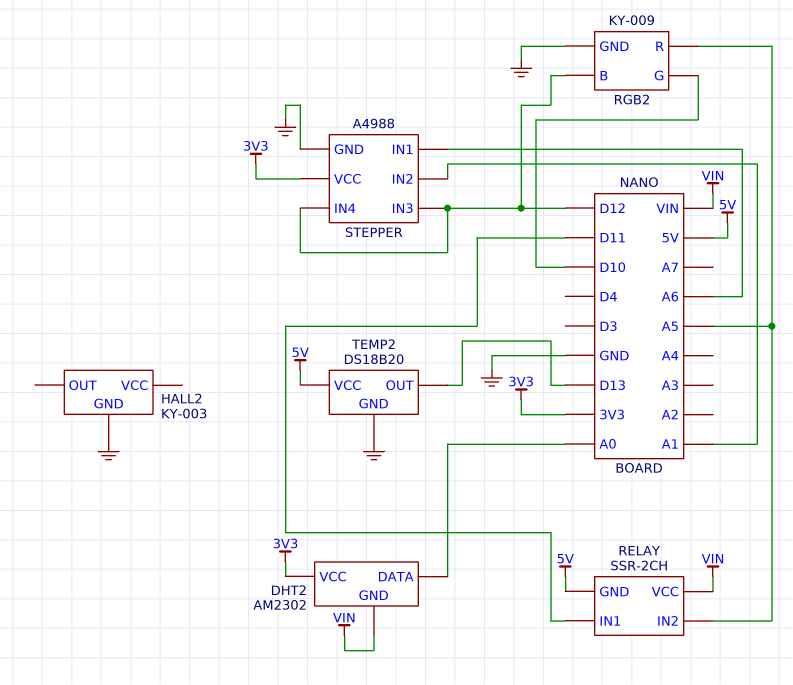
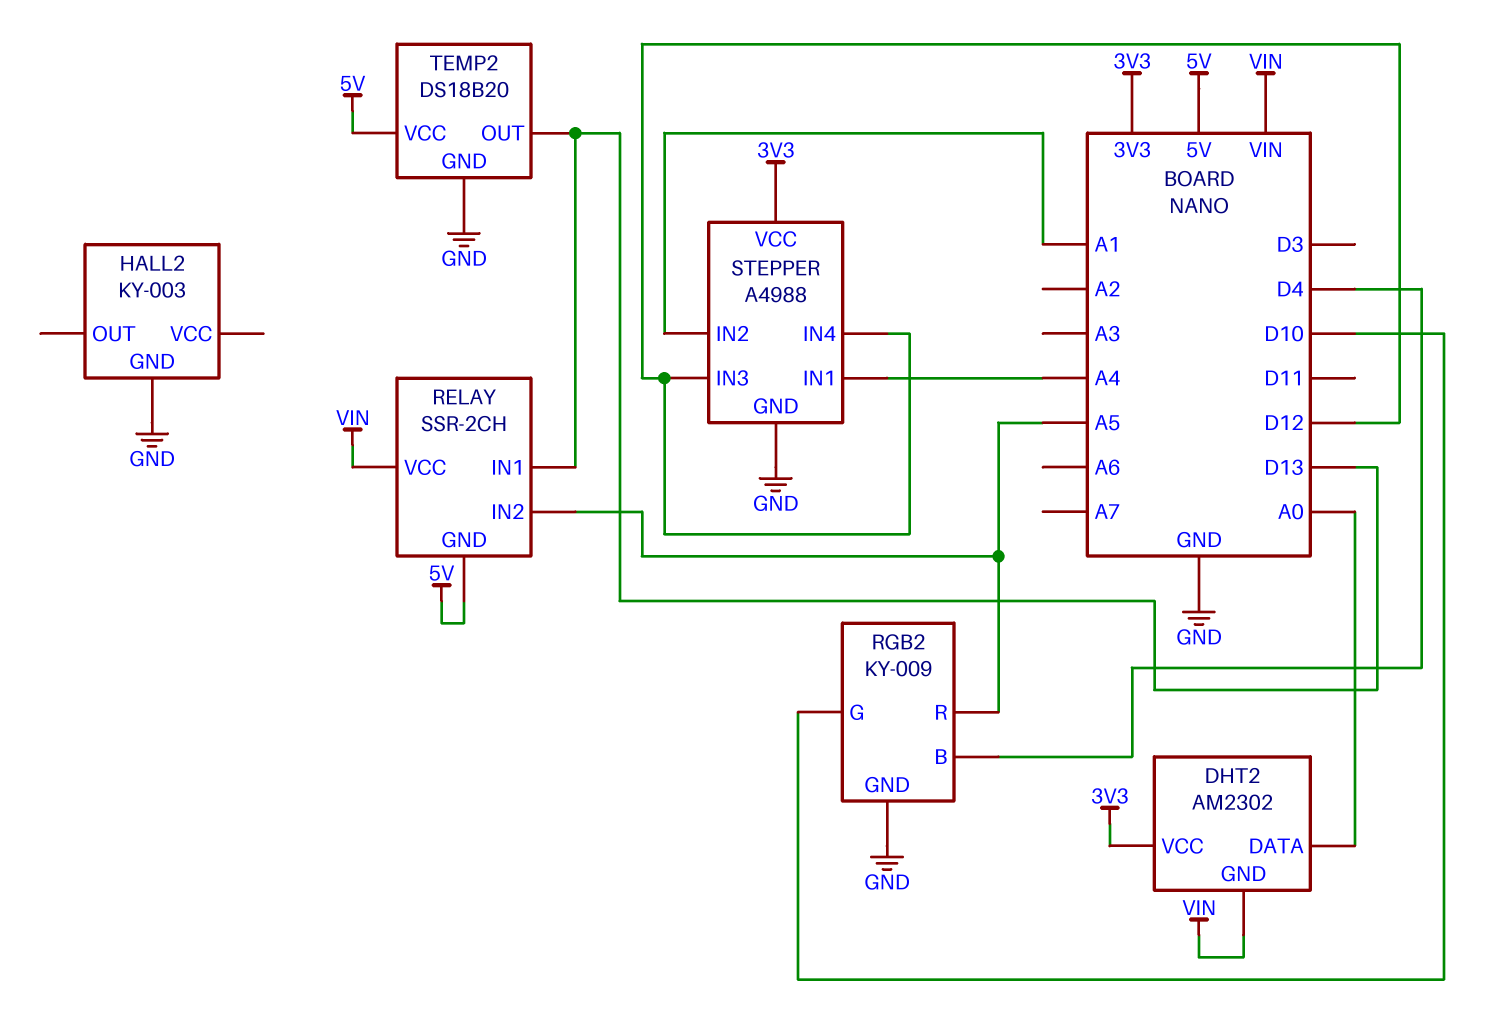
RELAY pin IN1: D11 -> D13
RGB2 pin B: D12 -> D4
STEPPER pin IN1: A6 -> A4

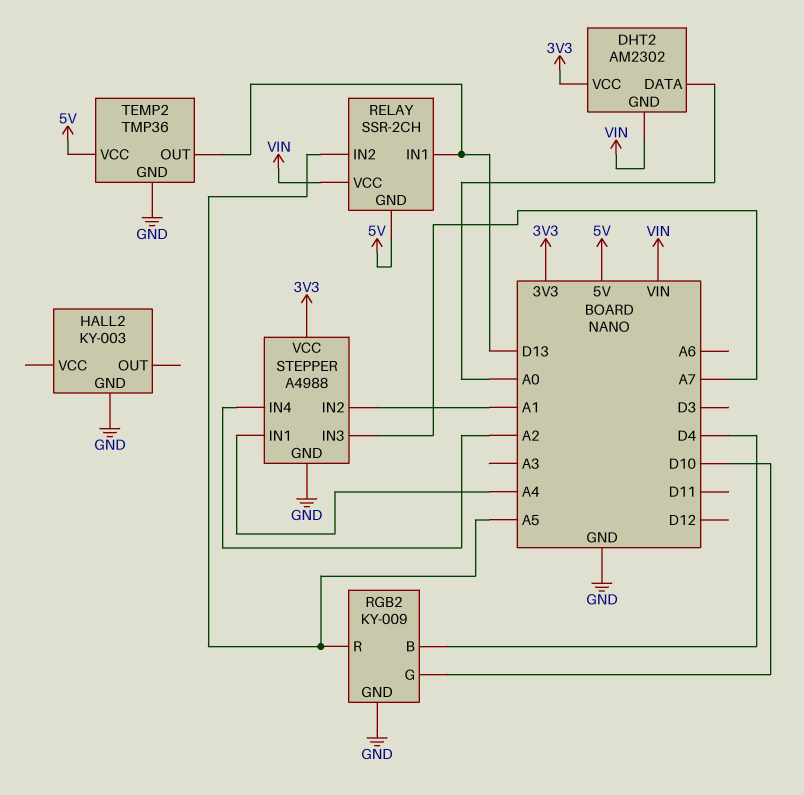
STEPPER pin IN3: D12 -> A7
STEPPER pin IN4: D12 -> A2
TEMP2: DS18B20 -> TMP36

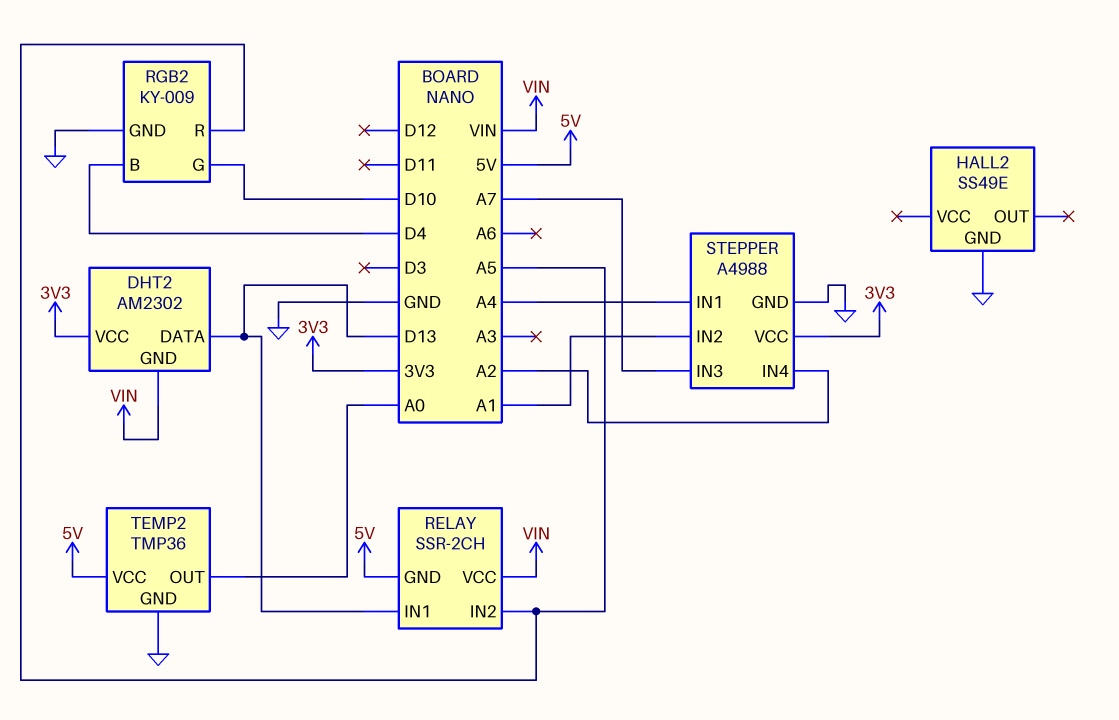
DHT2 pin DATA: A0 -> D13
HALL2: KY-003 -> SS49E
TEMP2 pin OUT: D13 -> A0

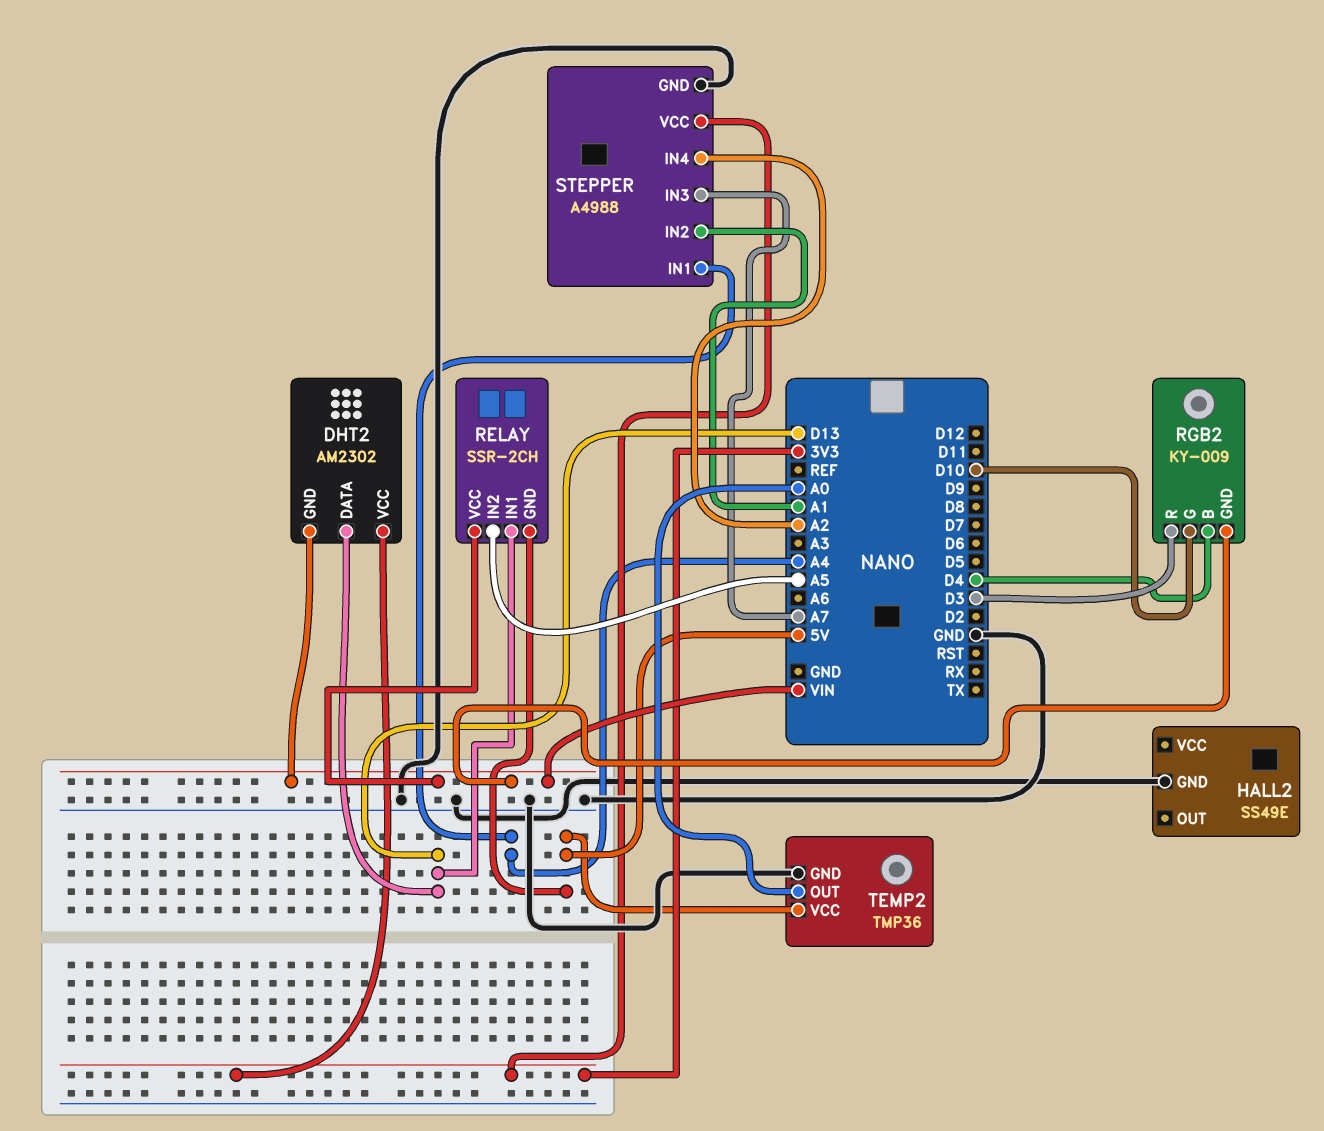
RGB2 pin GND: GND -> VIN
RGB2 pin R: A5 -> D3

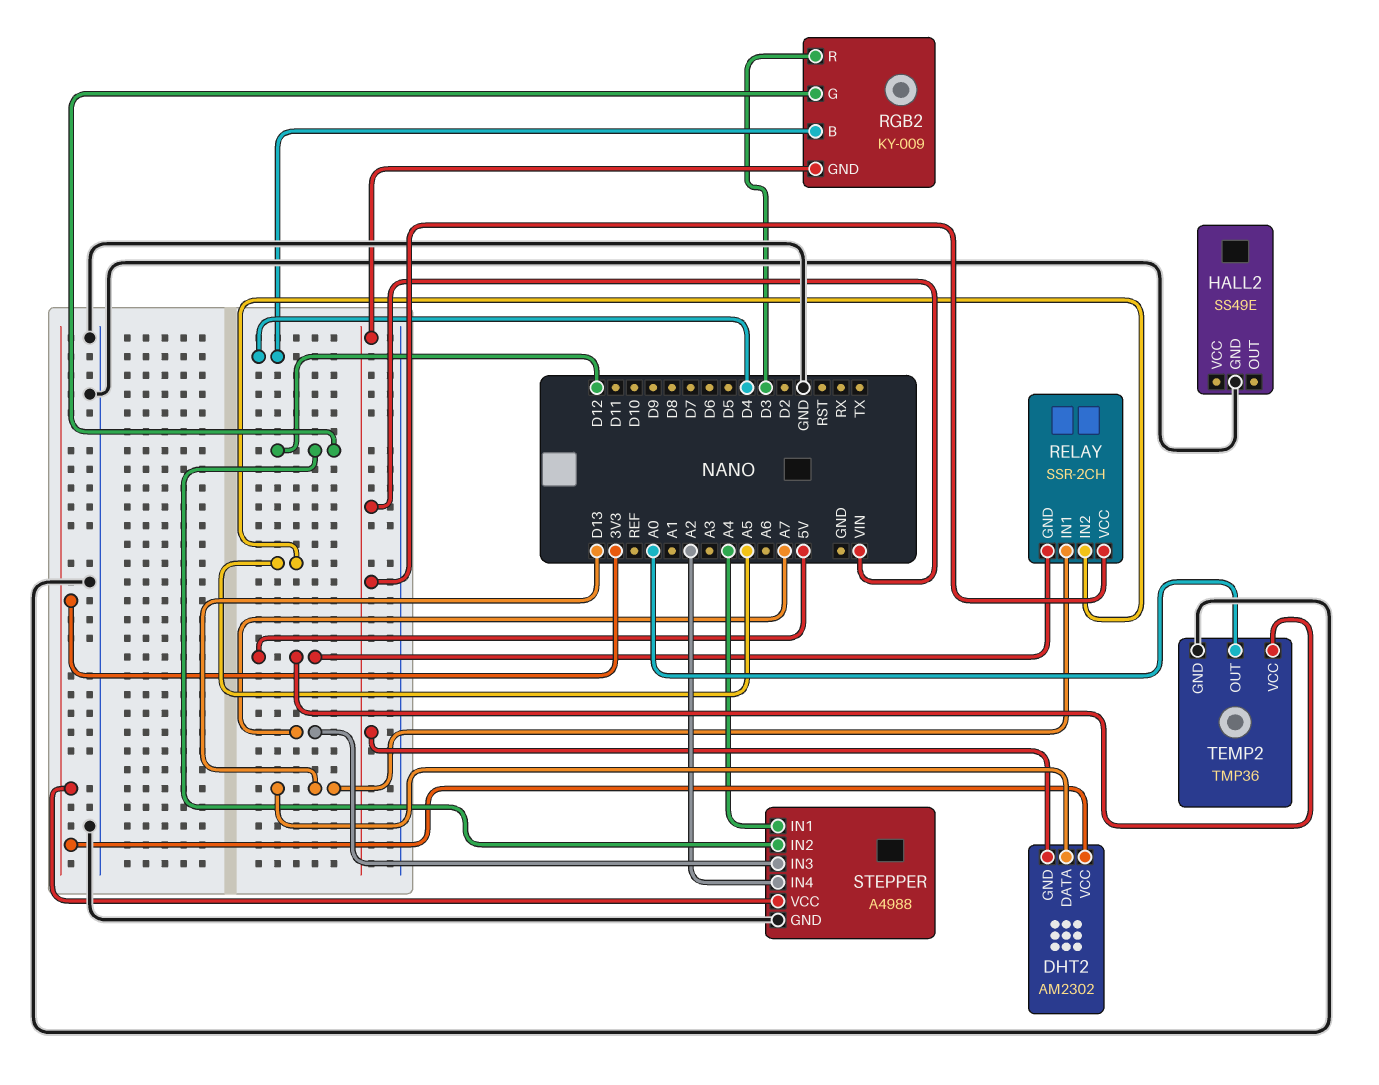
RGB2 pin G: D10 -> D12
STEPPER pin IN2: A1 -> D12

